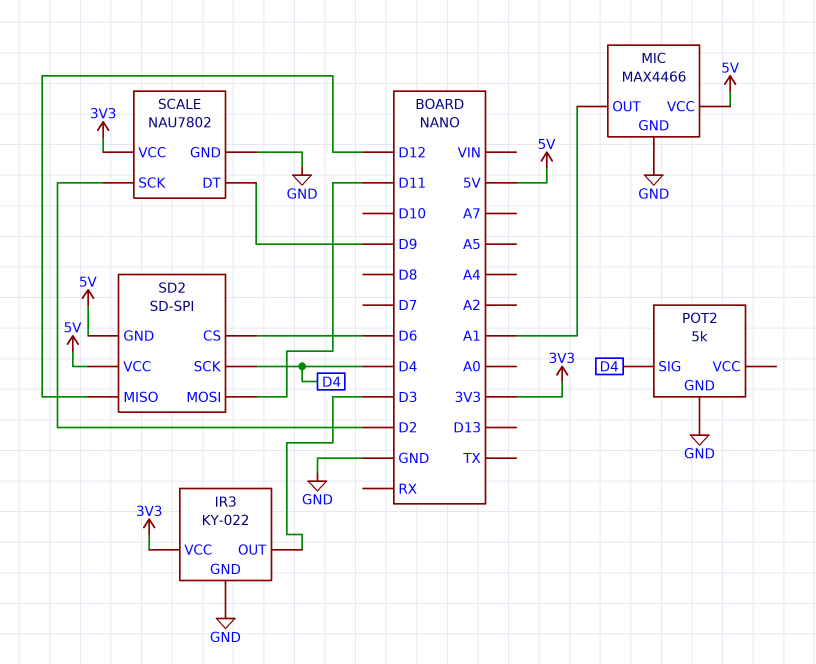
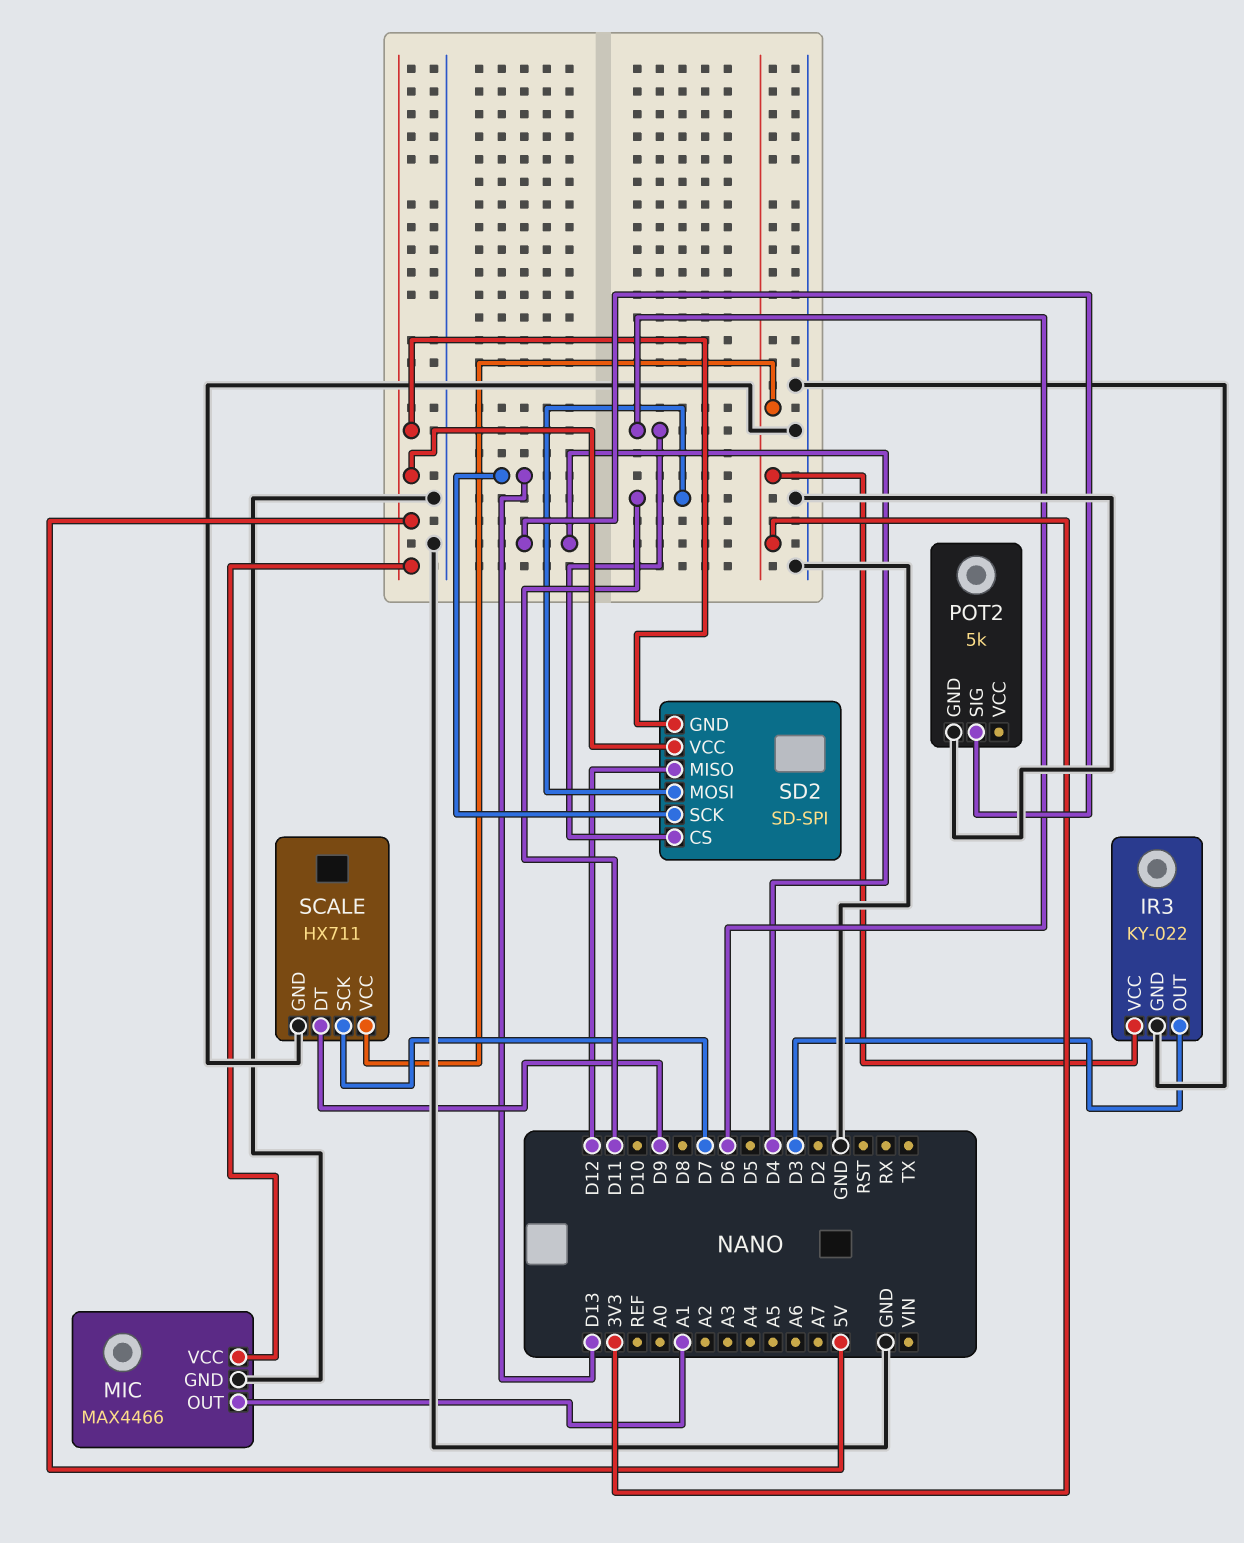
SCALE: NAU7802 -> HX711
SCALE pin SCK: D2 -> D7
SD2 pin SCK: D4 -> D13

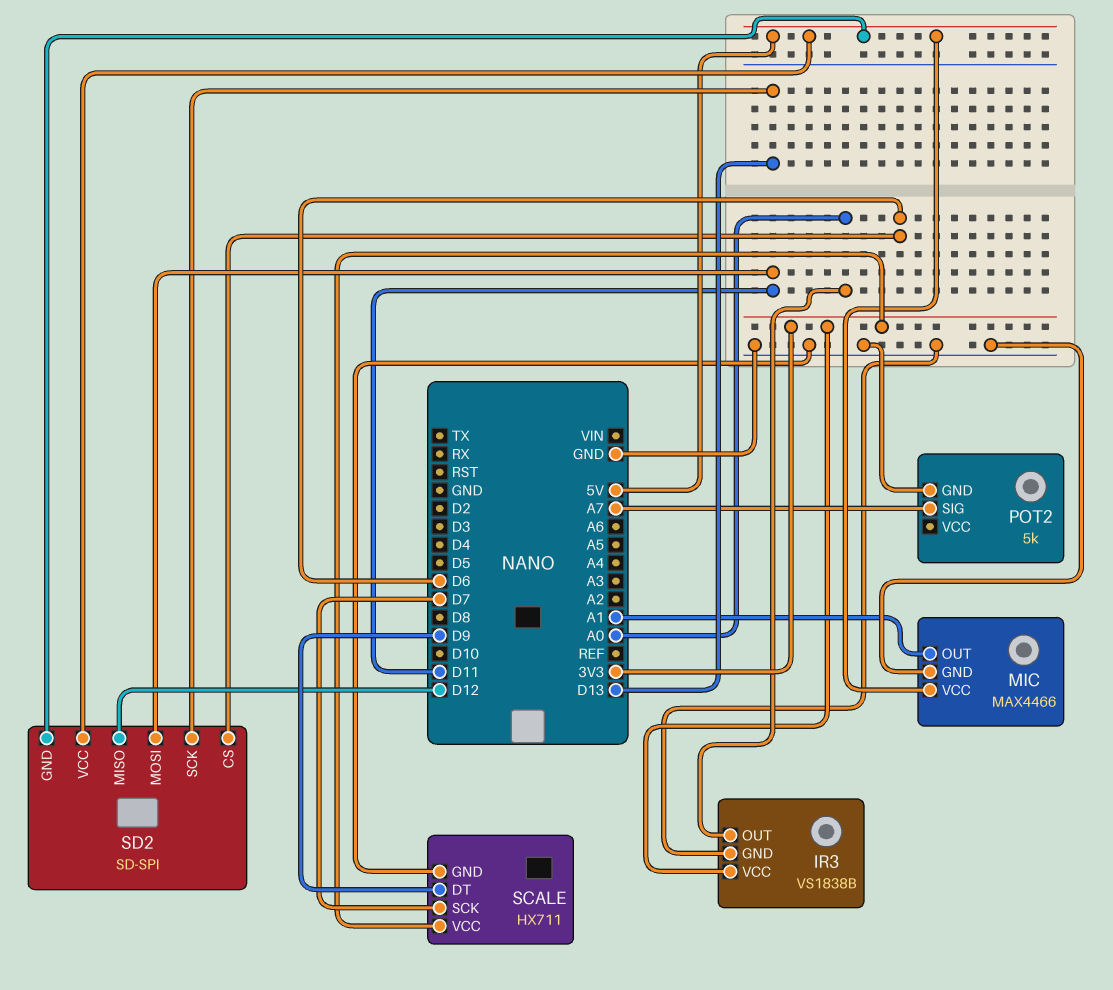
IR3: KY-022 -> VS1838B
IR3 pin OUT: D3 -> A0
POT2 pin SIG: D4 -> A7

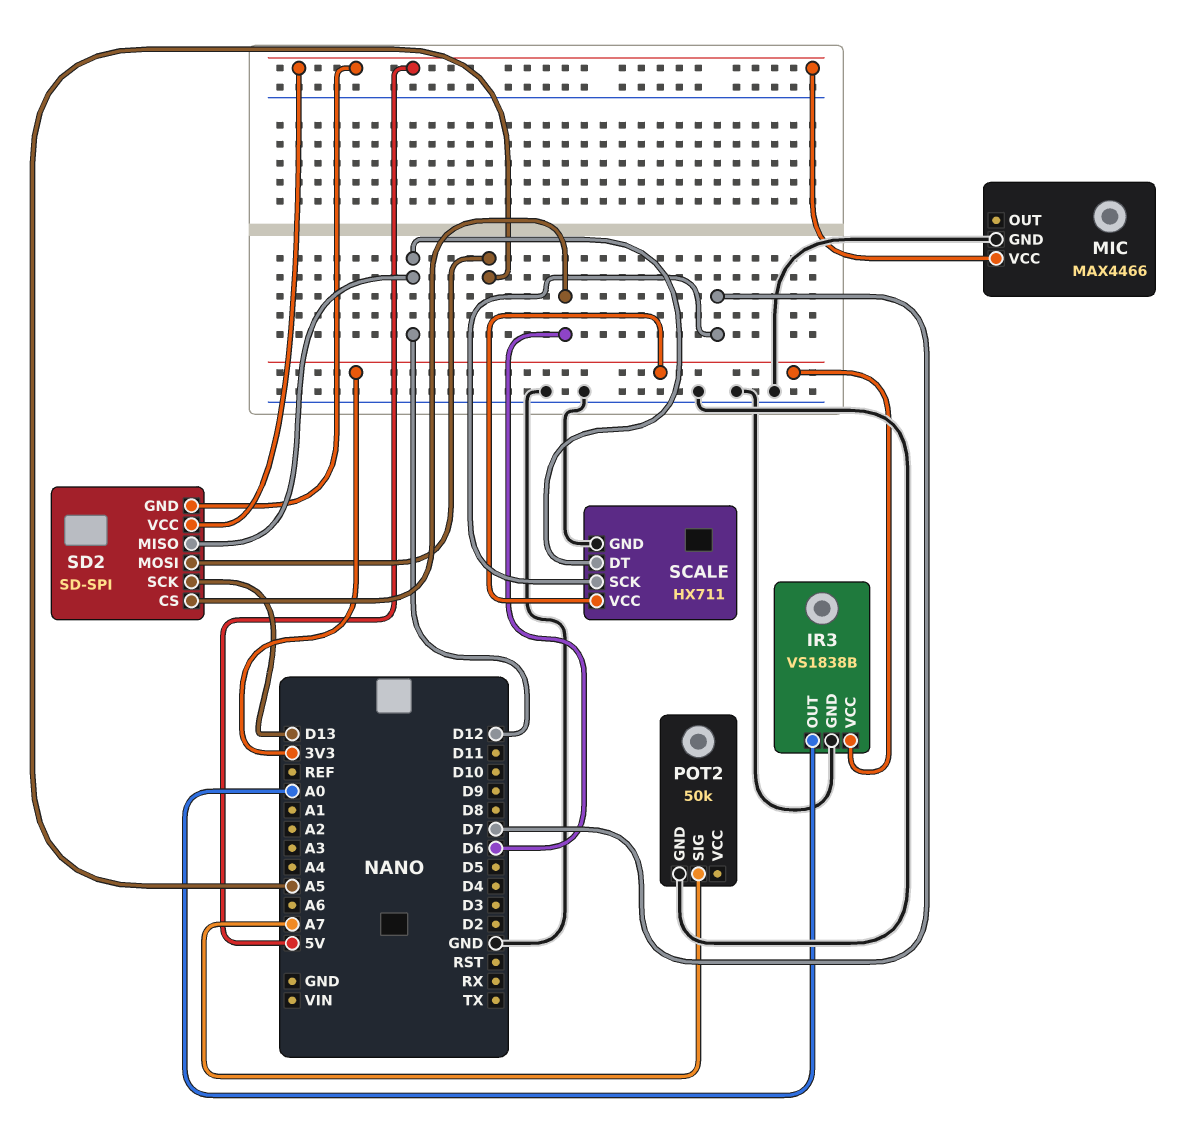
MIC pin OUT: A1 -> none
POT2: 5k -> 50k
SCALE pin DT: D9 -> D12
SD2 pin MOSI: D11 -> A5

